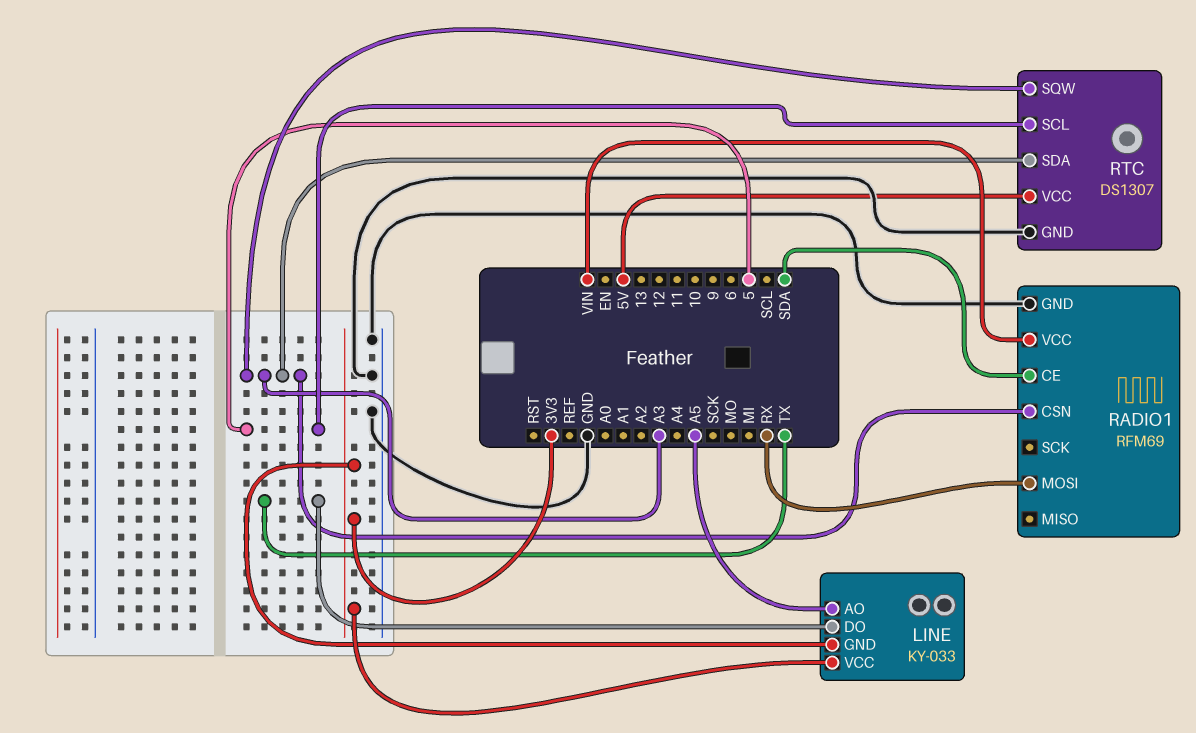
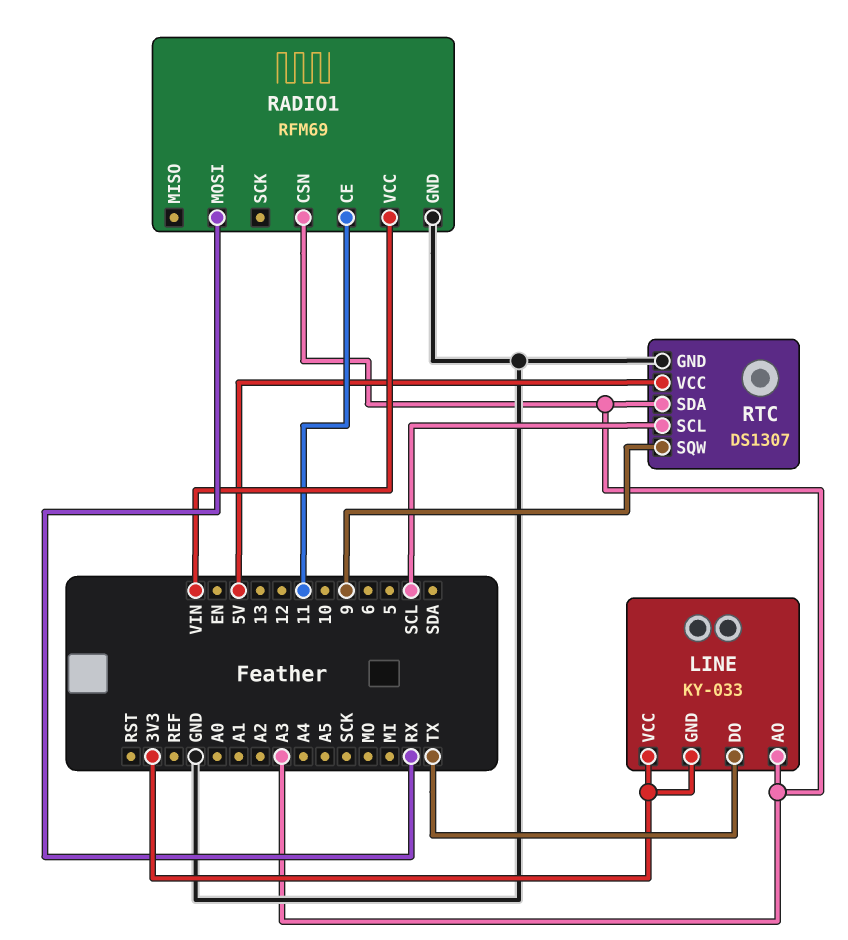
LINE pin AO: A5 -> A3
RADIO1 pin CE: SDA -> 11
RTC pin SCL: 5 -> SCL
RTC pin SQW: A3 -> 9

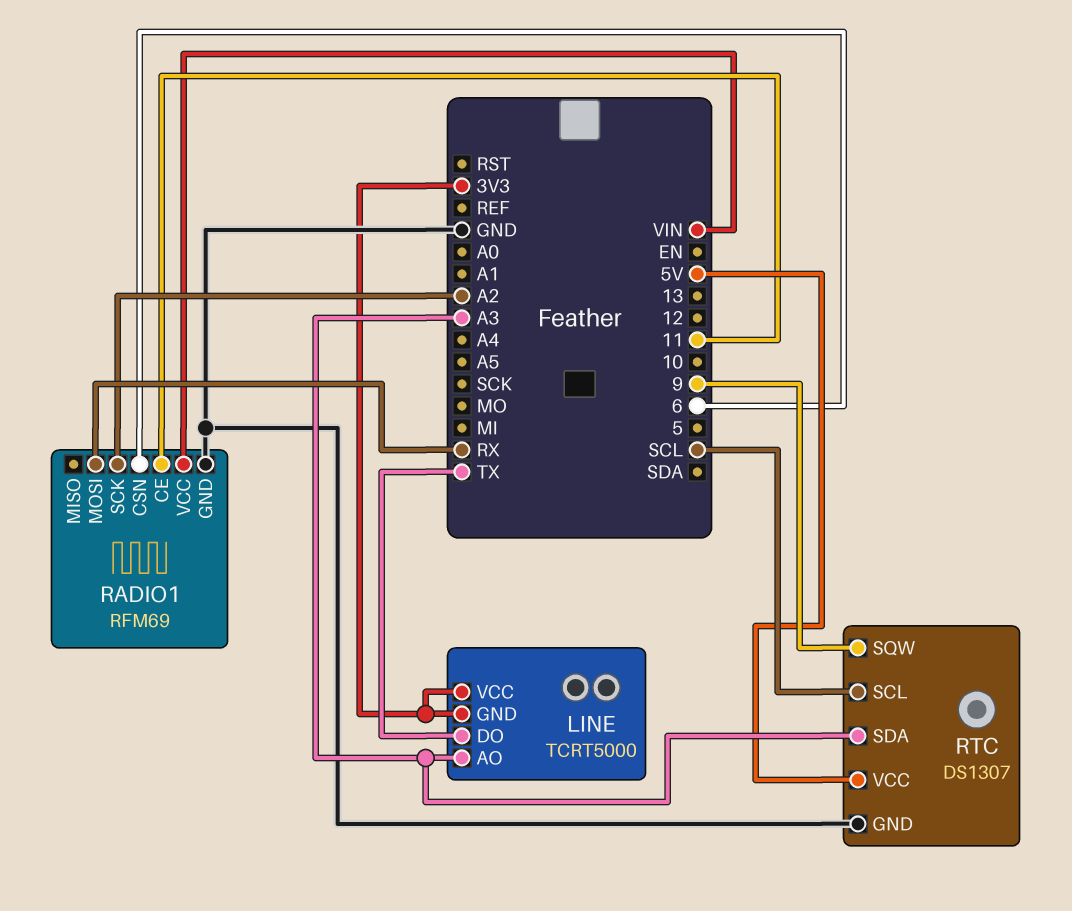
LINE: KY-033 -> TCRT5000
RADIO1 pin CSN: A3 -> 6
RADIO1 pin SCK: none -> A2

